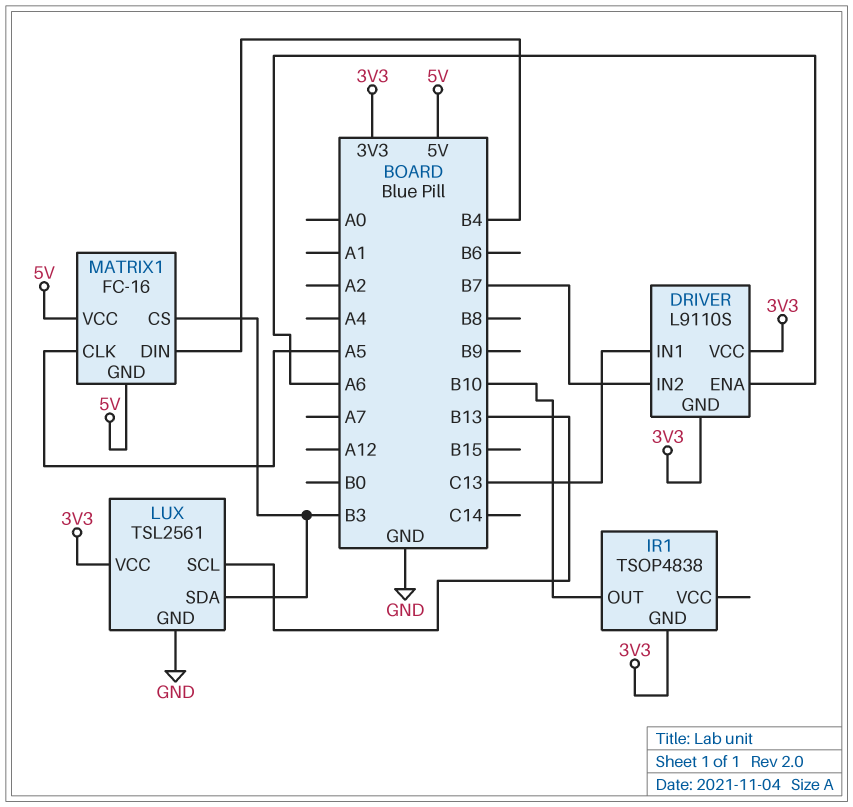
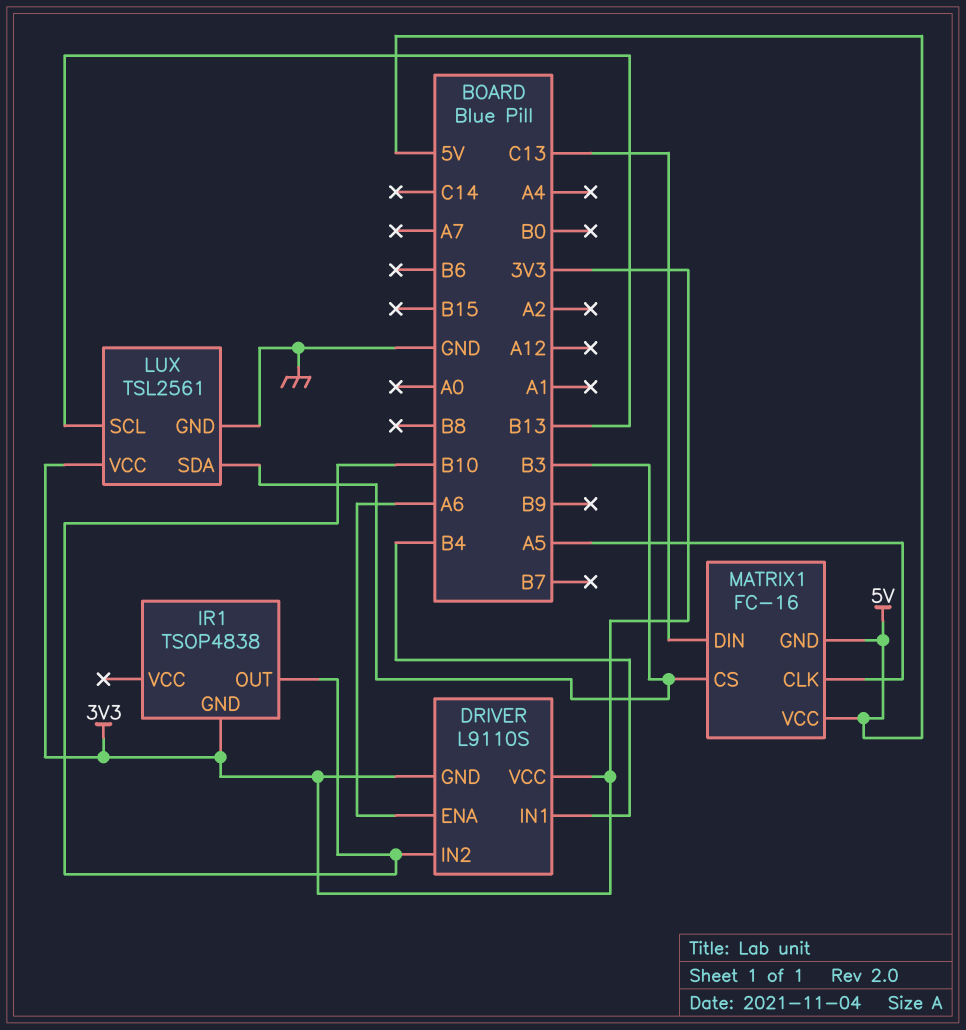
DRIVER pin IN1: C13 -> B4
DRIVER pin IN2: B7 -> B10
MATRIX1 pin DIN: B4 -> C13

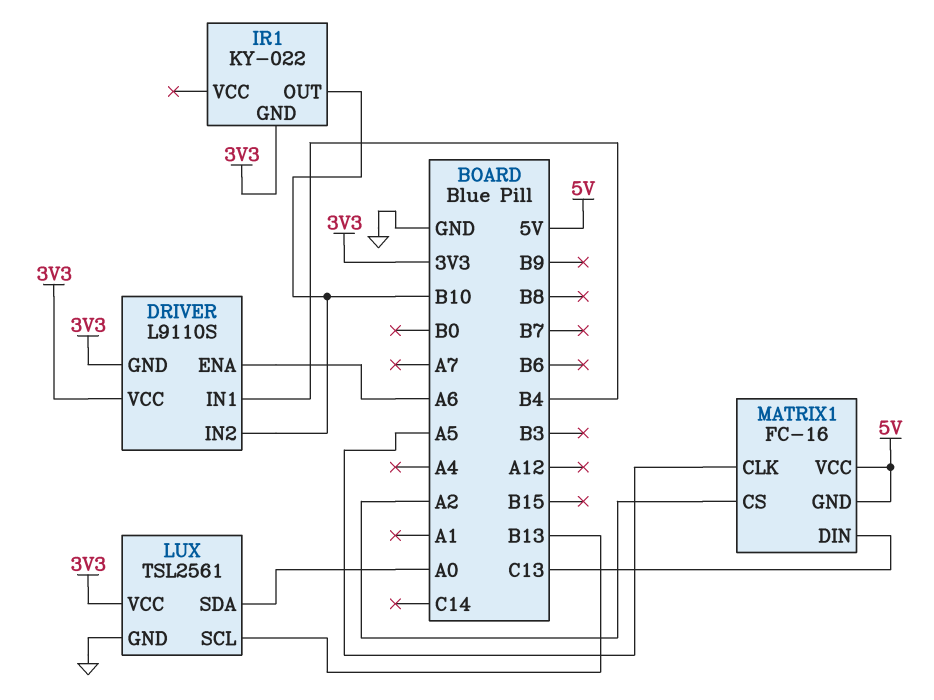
IR1: TSOP4838 -> KY-022
LUX pin SDA: B3 -> A0
MATRIX1 pin CS: B3 -> A2

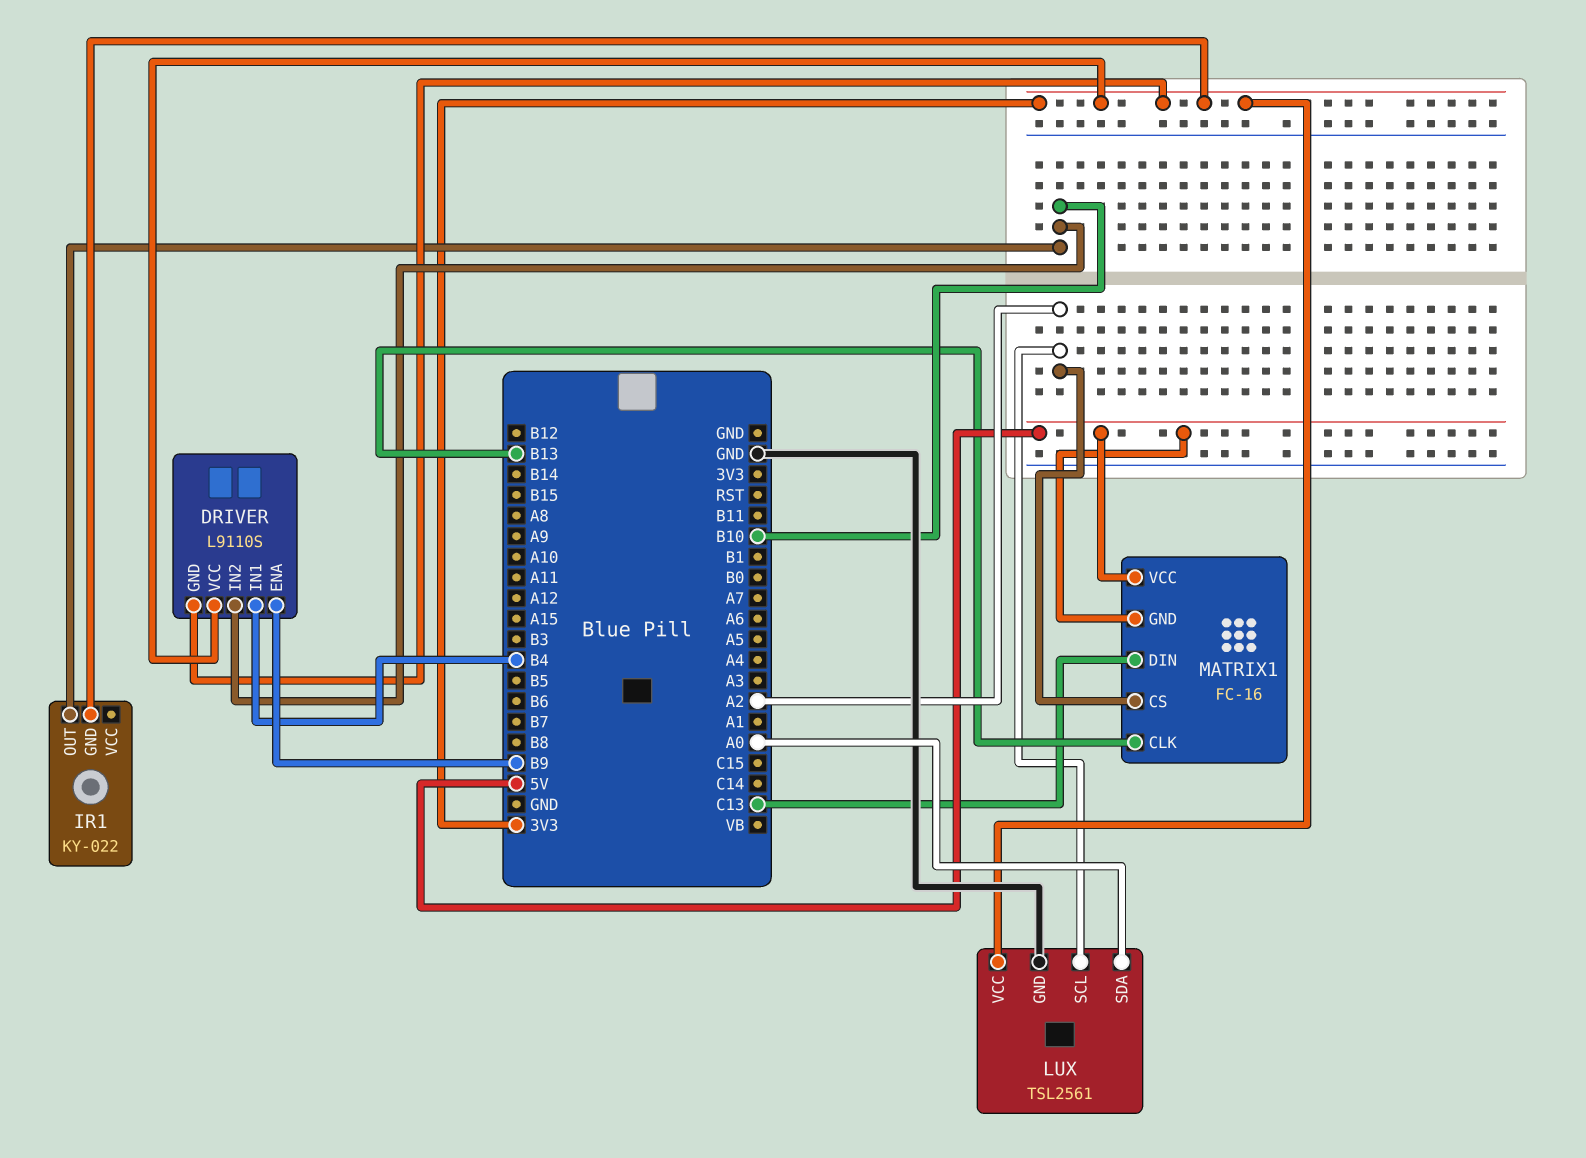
DRIVER pin ENA: A6 -> B9
LUX pin SCL: B13 -> A2
MATRIX1 pin CLK: A5 -> B13

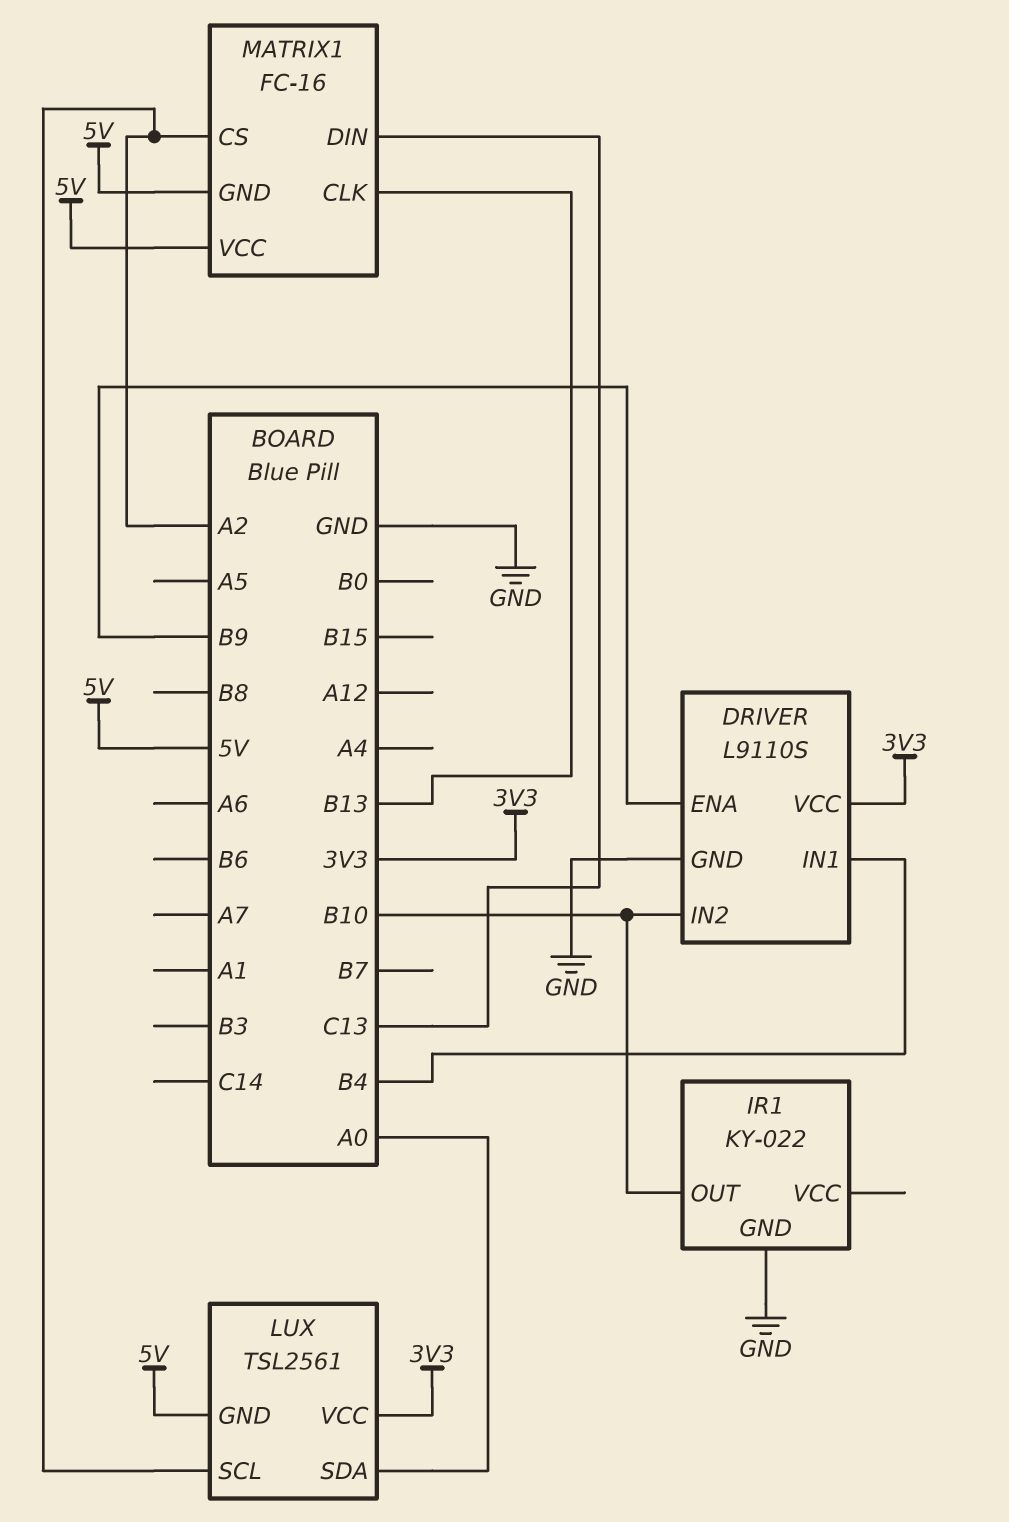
DRIVER pin GND: 3V3 -> GND
IR1 pin GND: 3V3 -> GND
LUX pin GND: GND -> 5V

